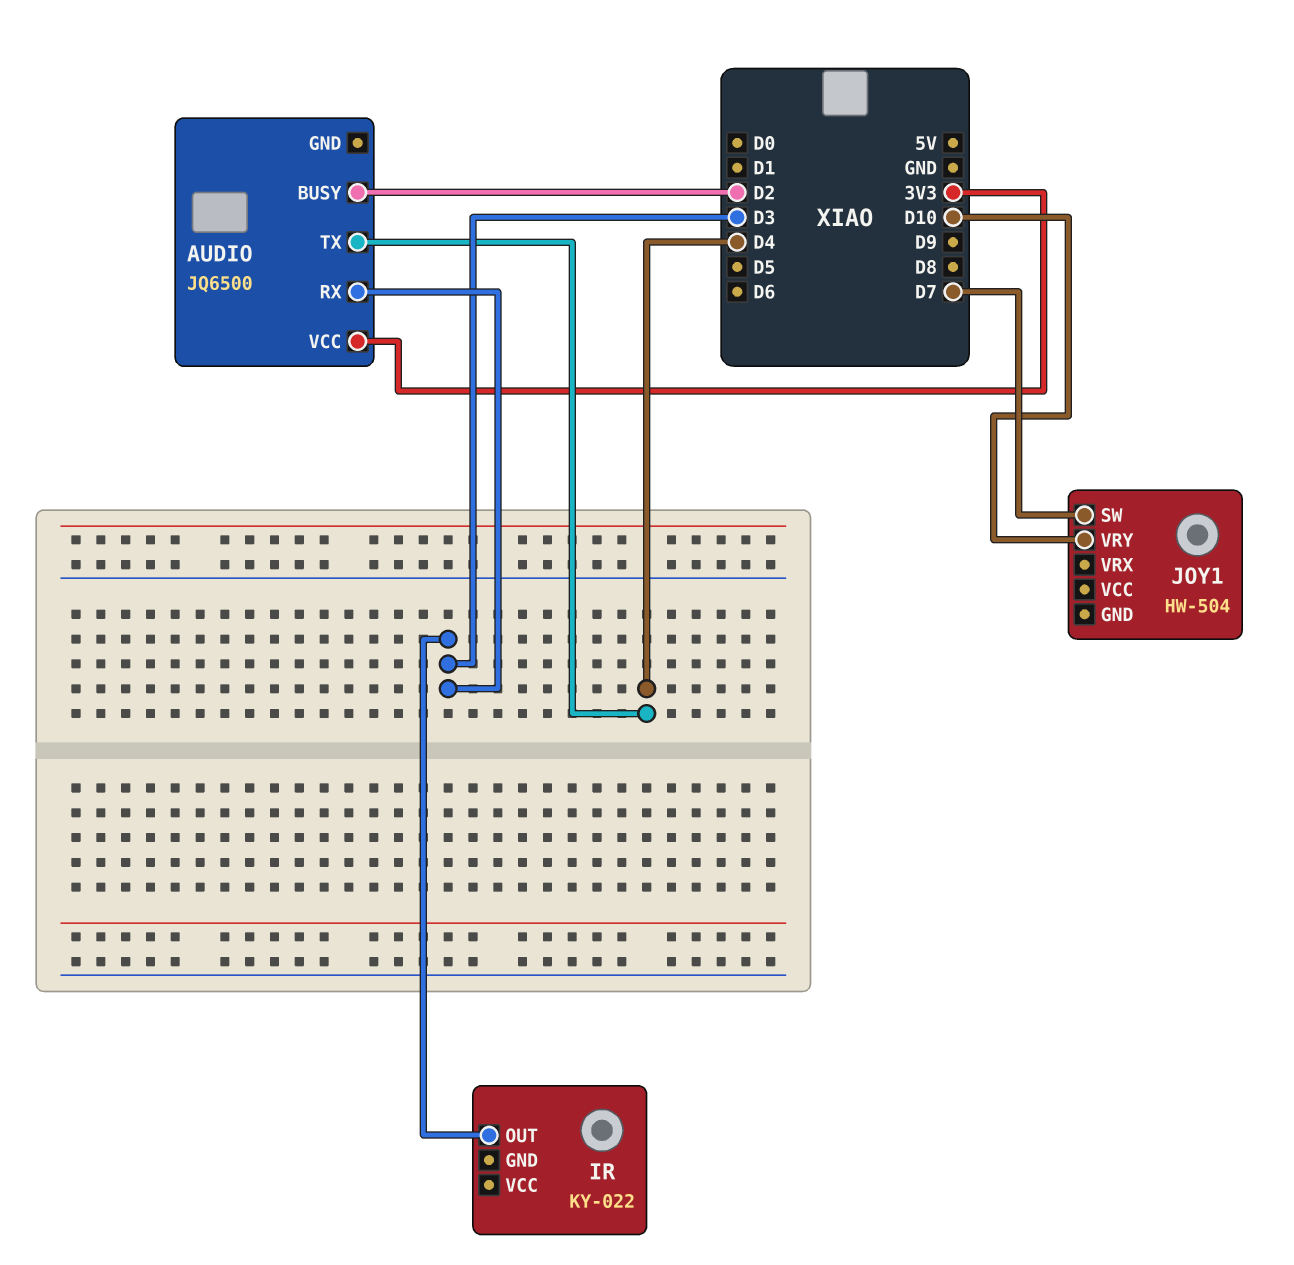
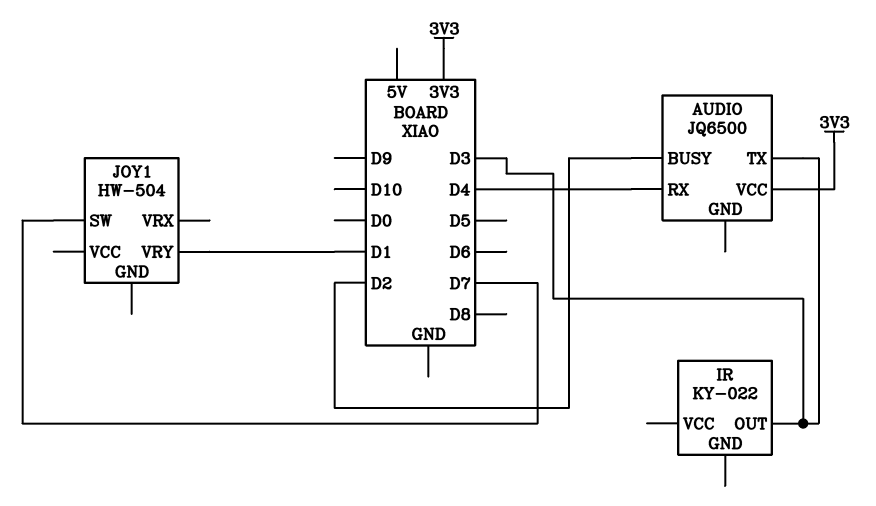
AUDIO pin RX: D3 -> D4
AUDIO pin TX: D4 -> D3
JOY1 pin VRY: D10 -> D1

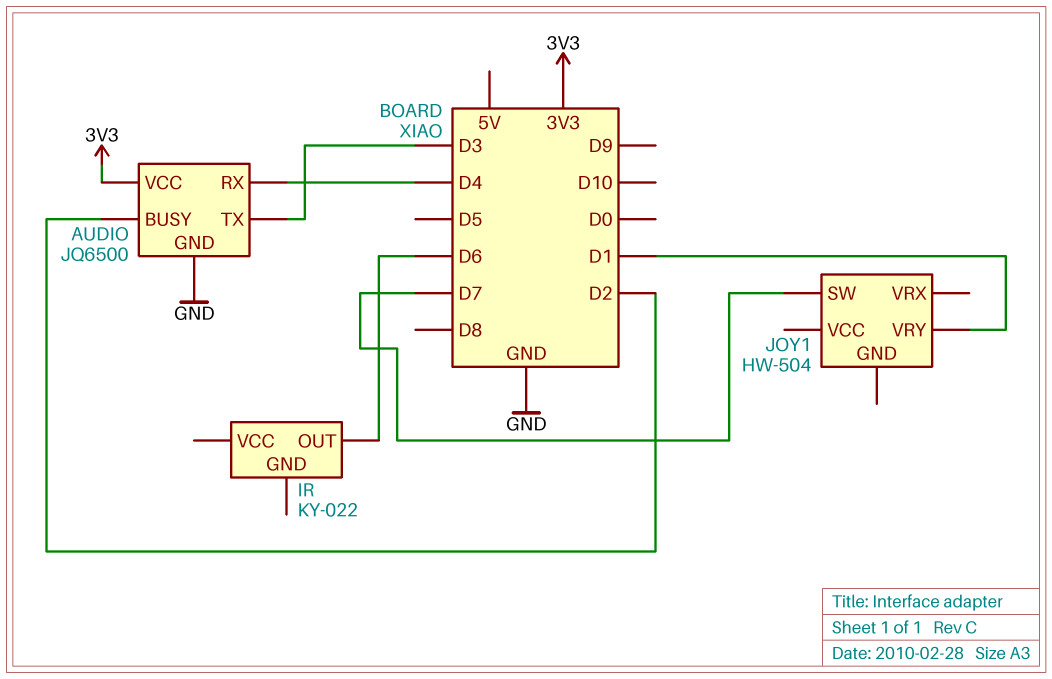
AUDIO pin GND: none -> GND
IR pin OUT: D3 -> D6

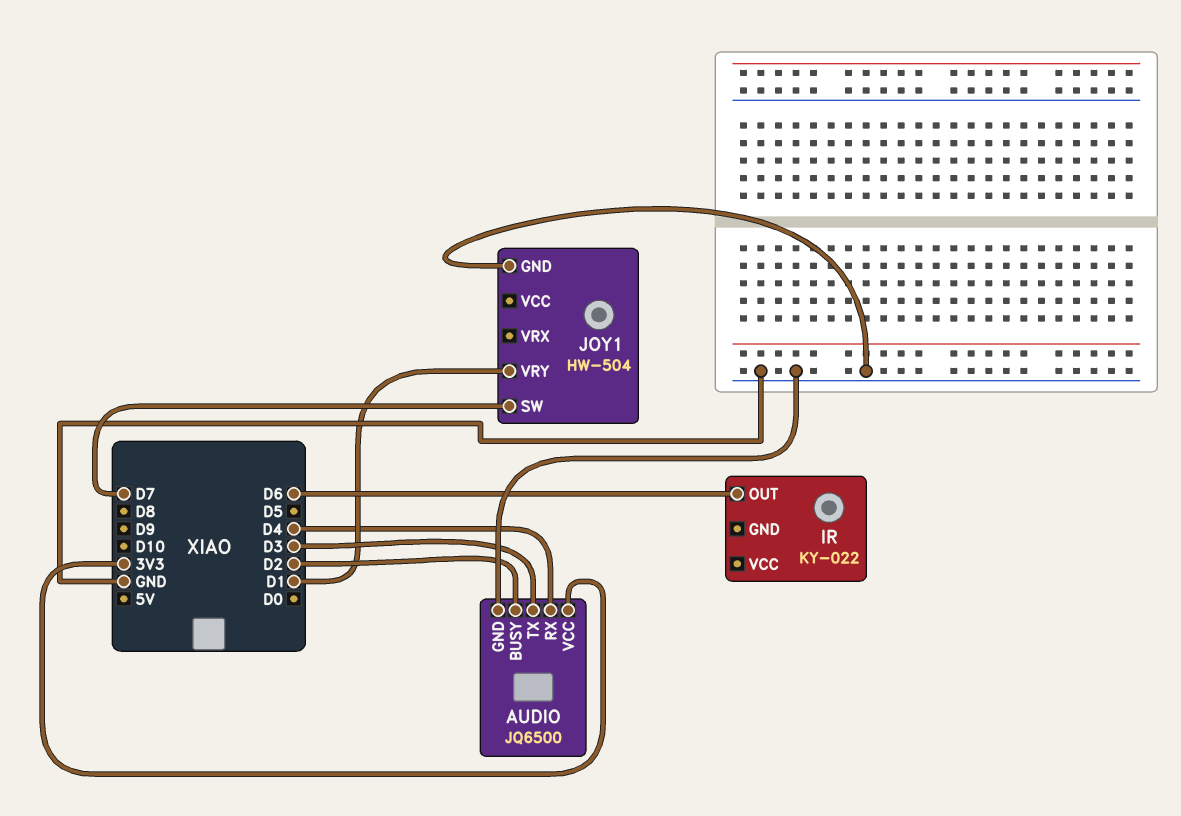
JOY1 pin GND: none -> GND

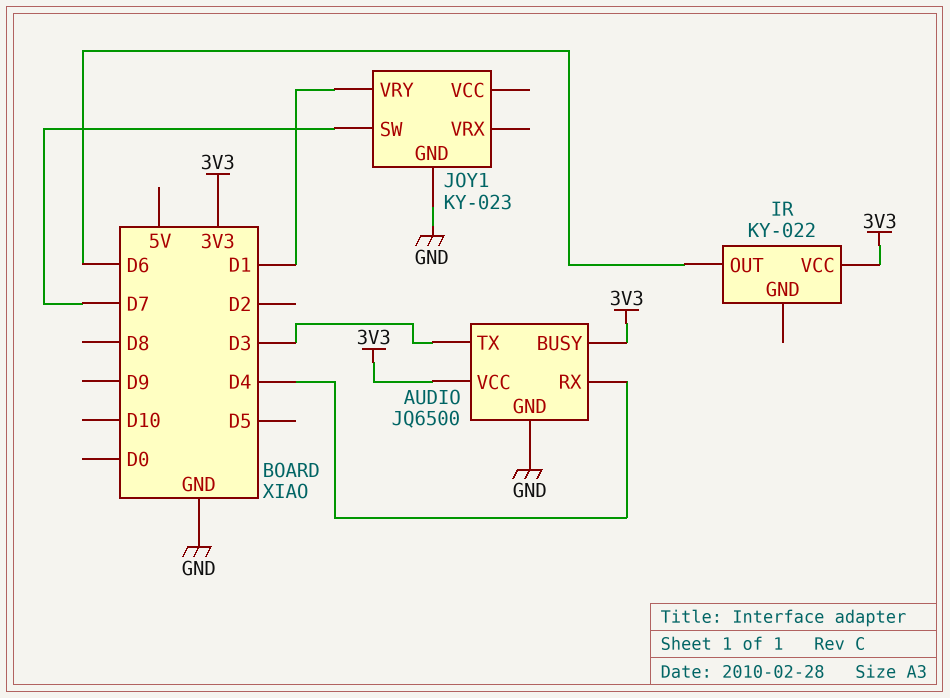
AUDIO pin BUSY: D2 -> 3V3
IR pin VCC: none -> 3V3
JOY1: HW-504 -> KY-023

